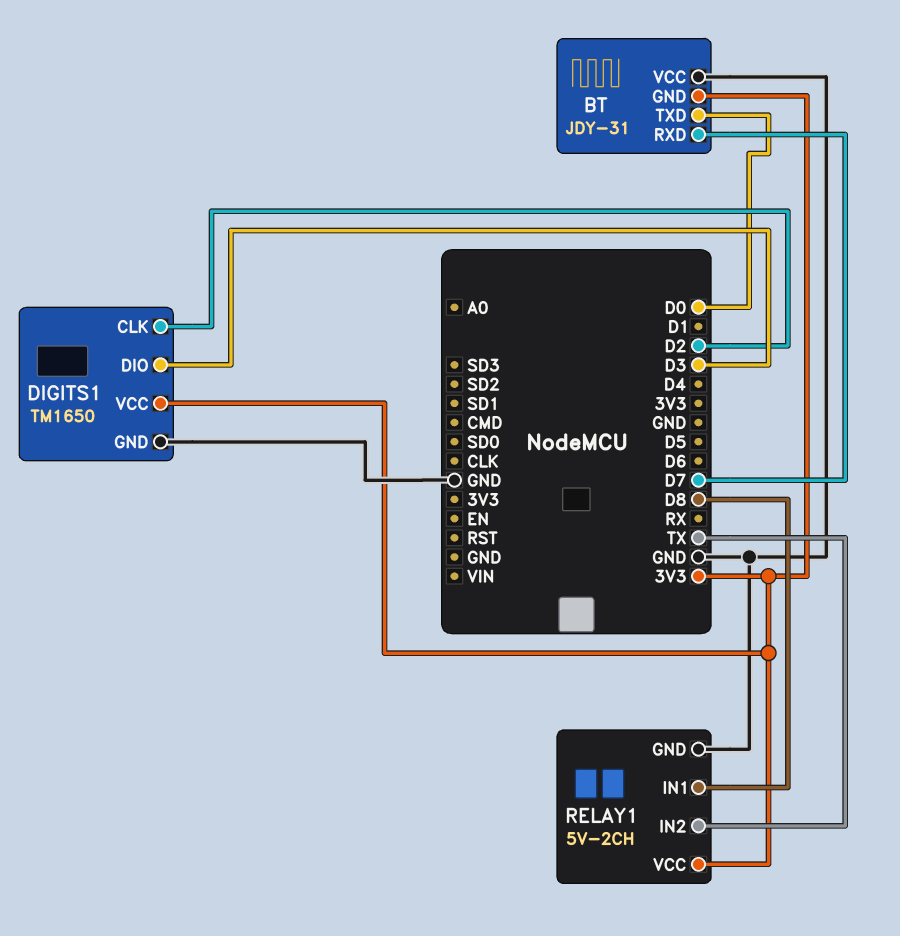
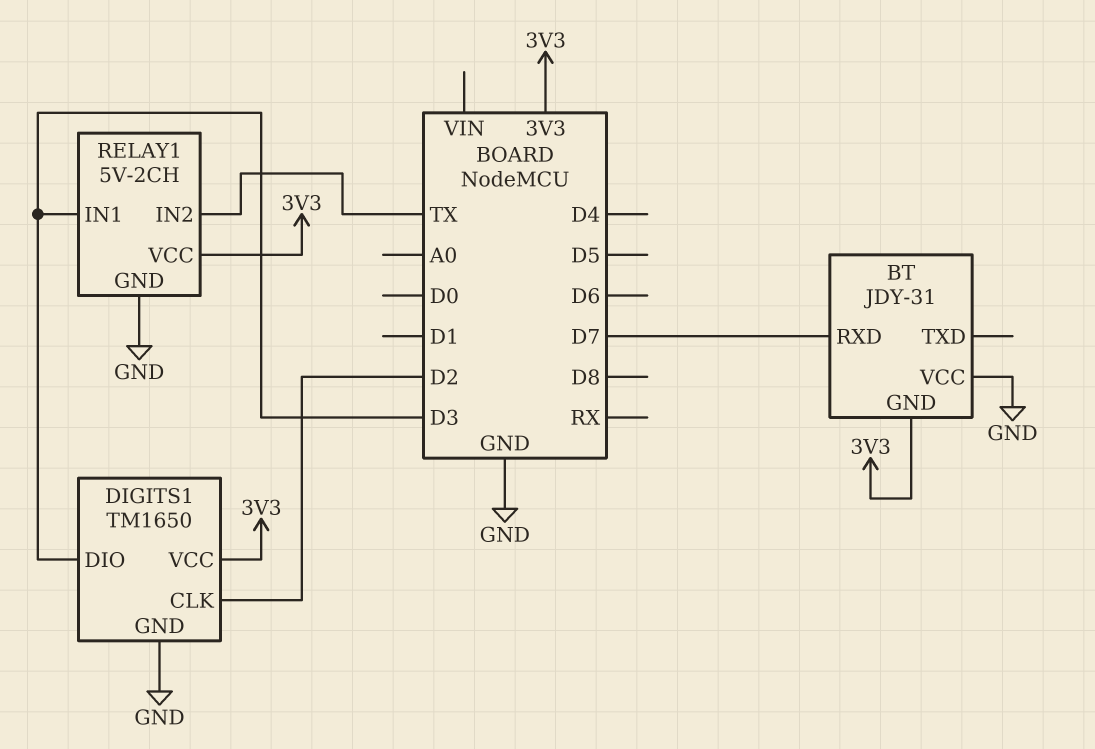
BT pin TXD: D0 -> none
RELAY1 pin IN1: D8 -> D3

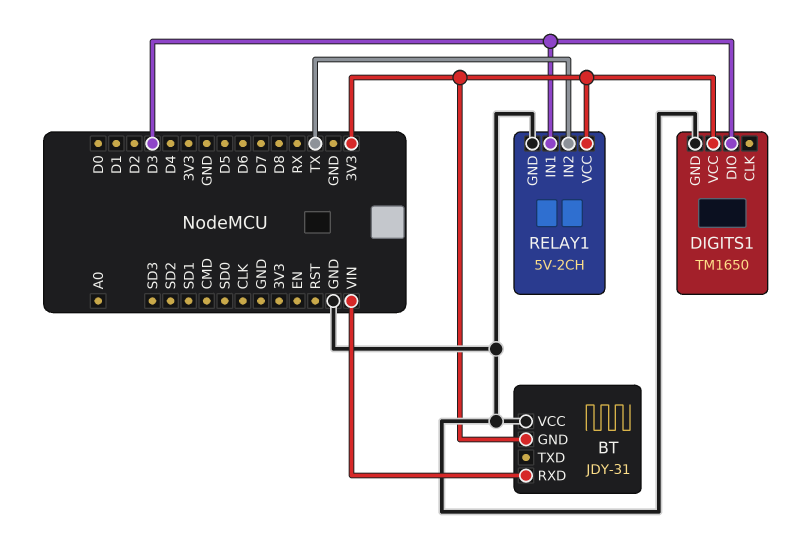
BT pin RXD: D7 -> VIN
DIGITS1 pin CLK: D2 -> none

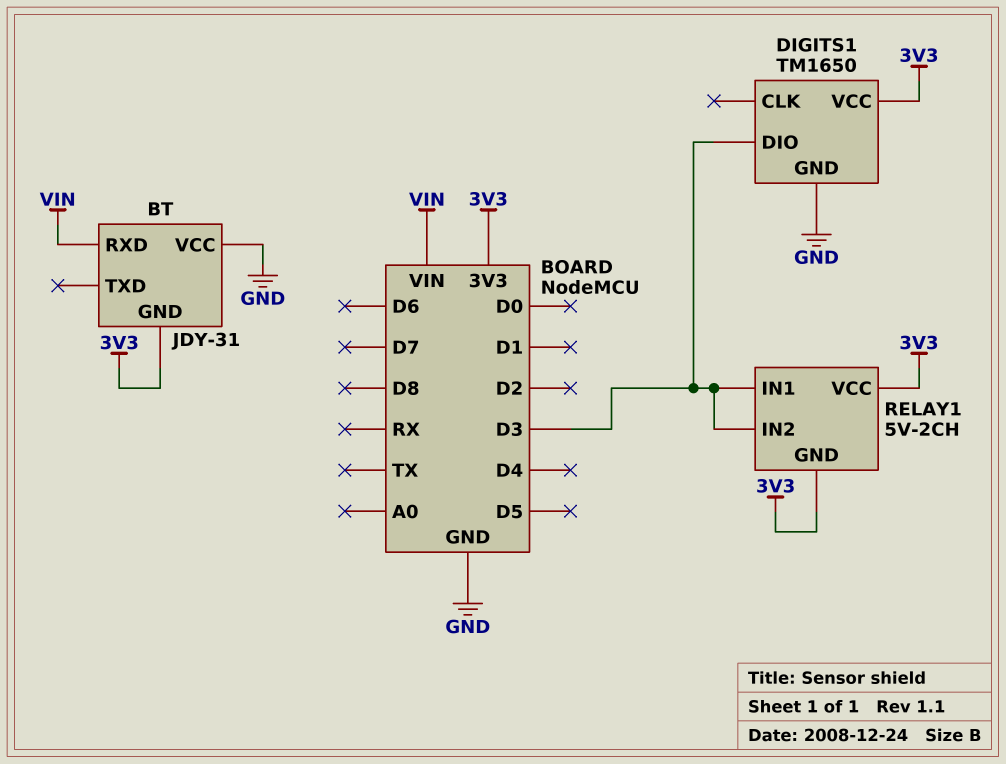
RELAY1 pin GND: GND -> 3V3
RELAY1 pin IN2: TX -> D3

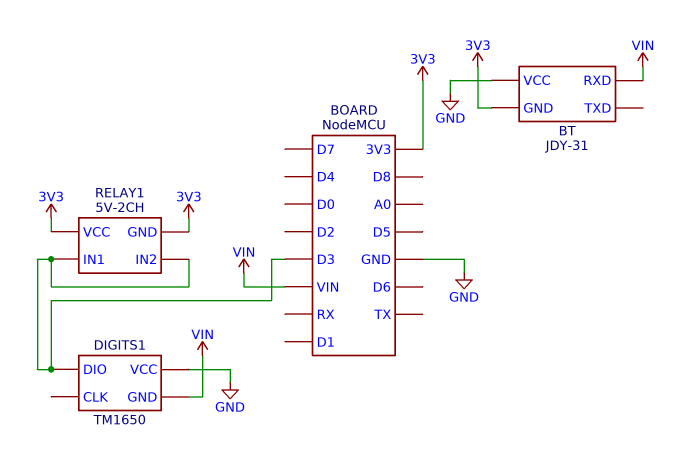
DIGITS1 pin GND: GND -> VIN
DIGITS1 pin VCC: 3V3 -> GND

